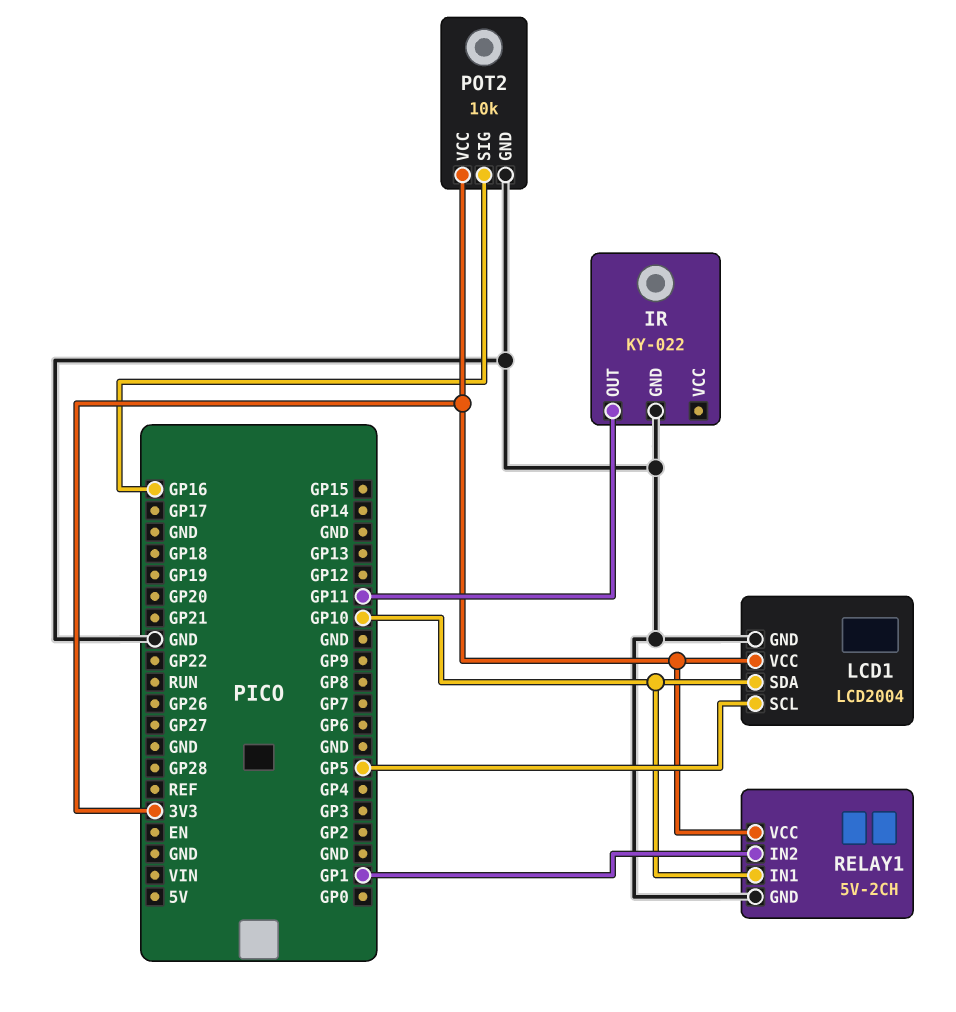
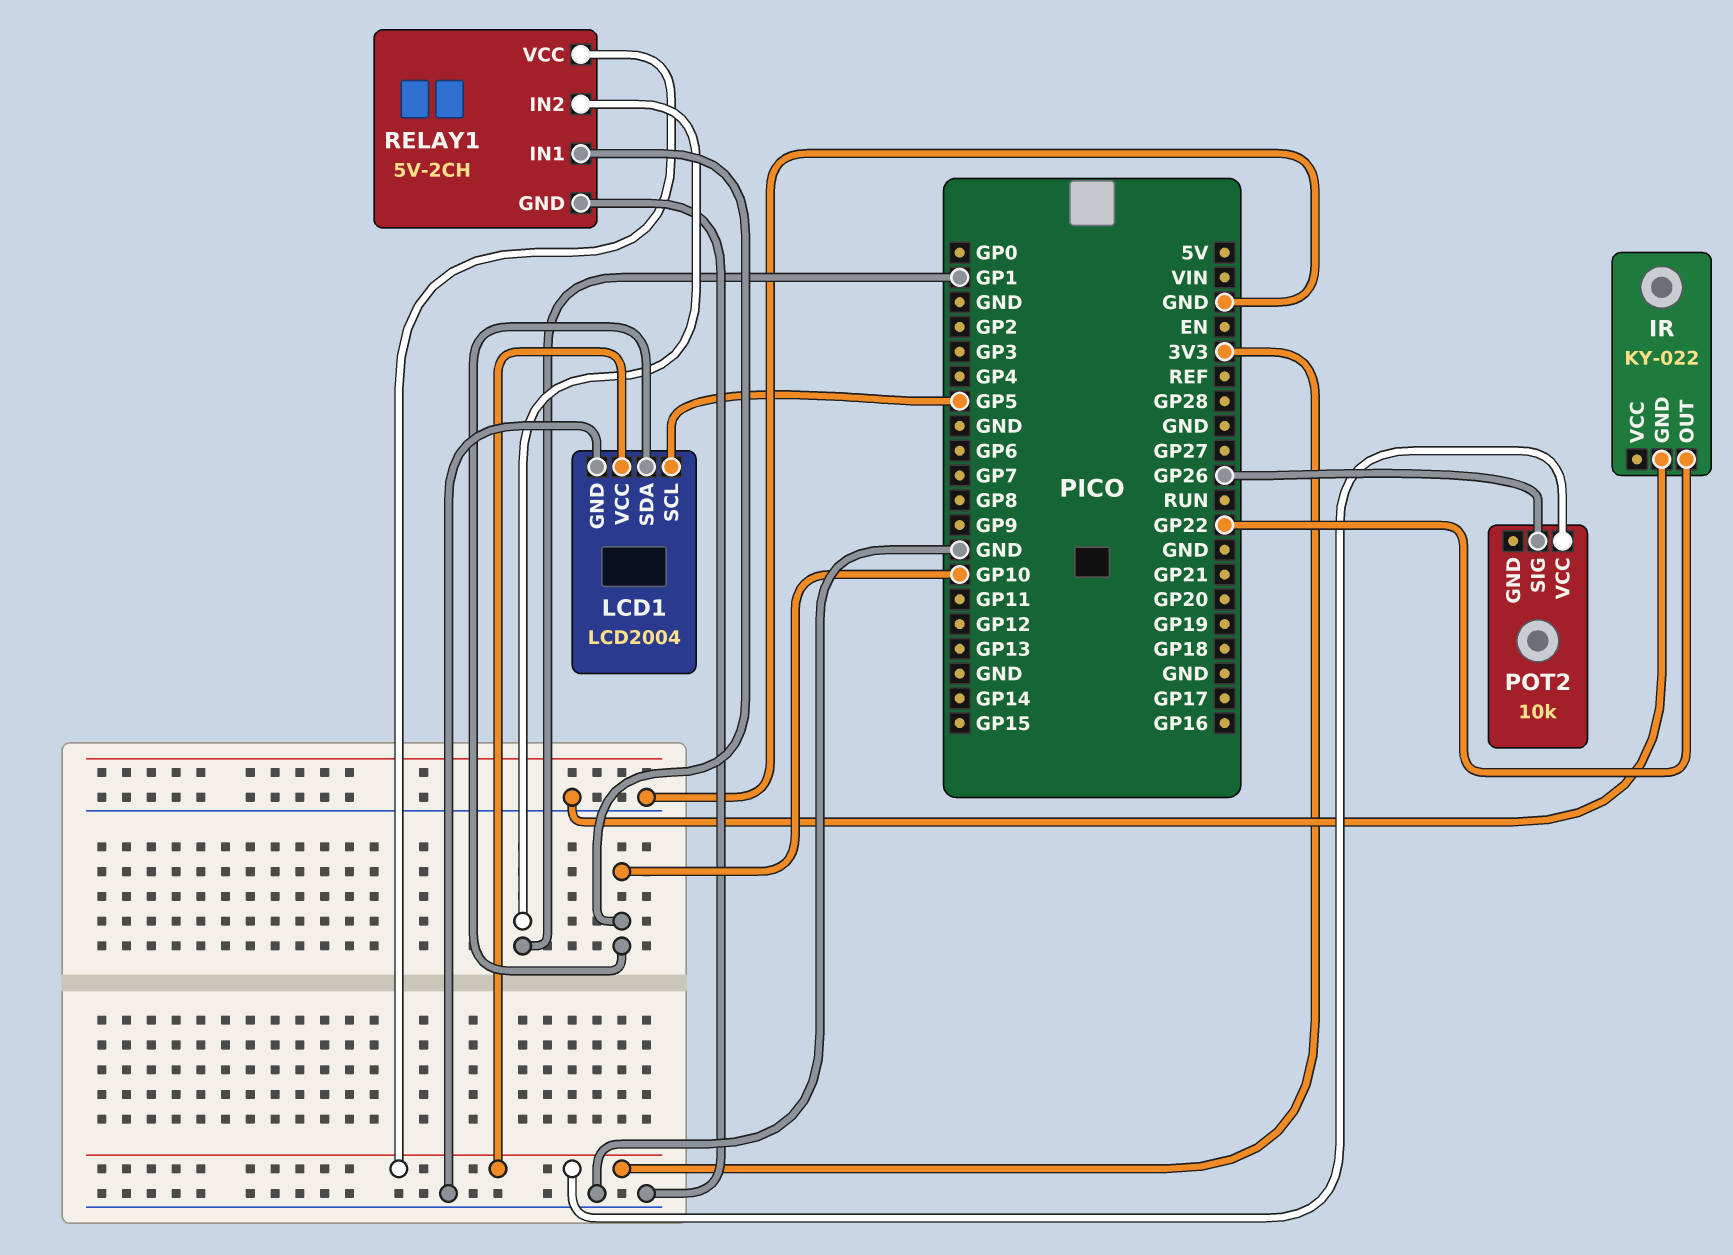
IR pin OUT: GP11 -> GP22
POT2 pin GND: GND -> none
POT2 pin SIG: GP16 -> GP26

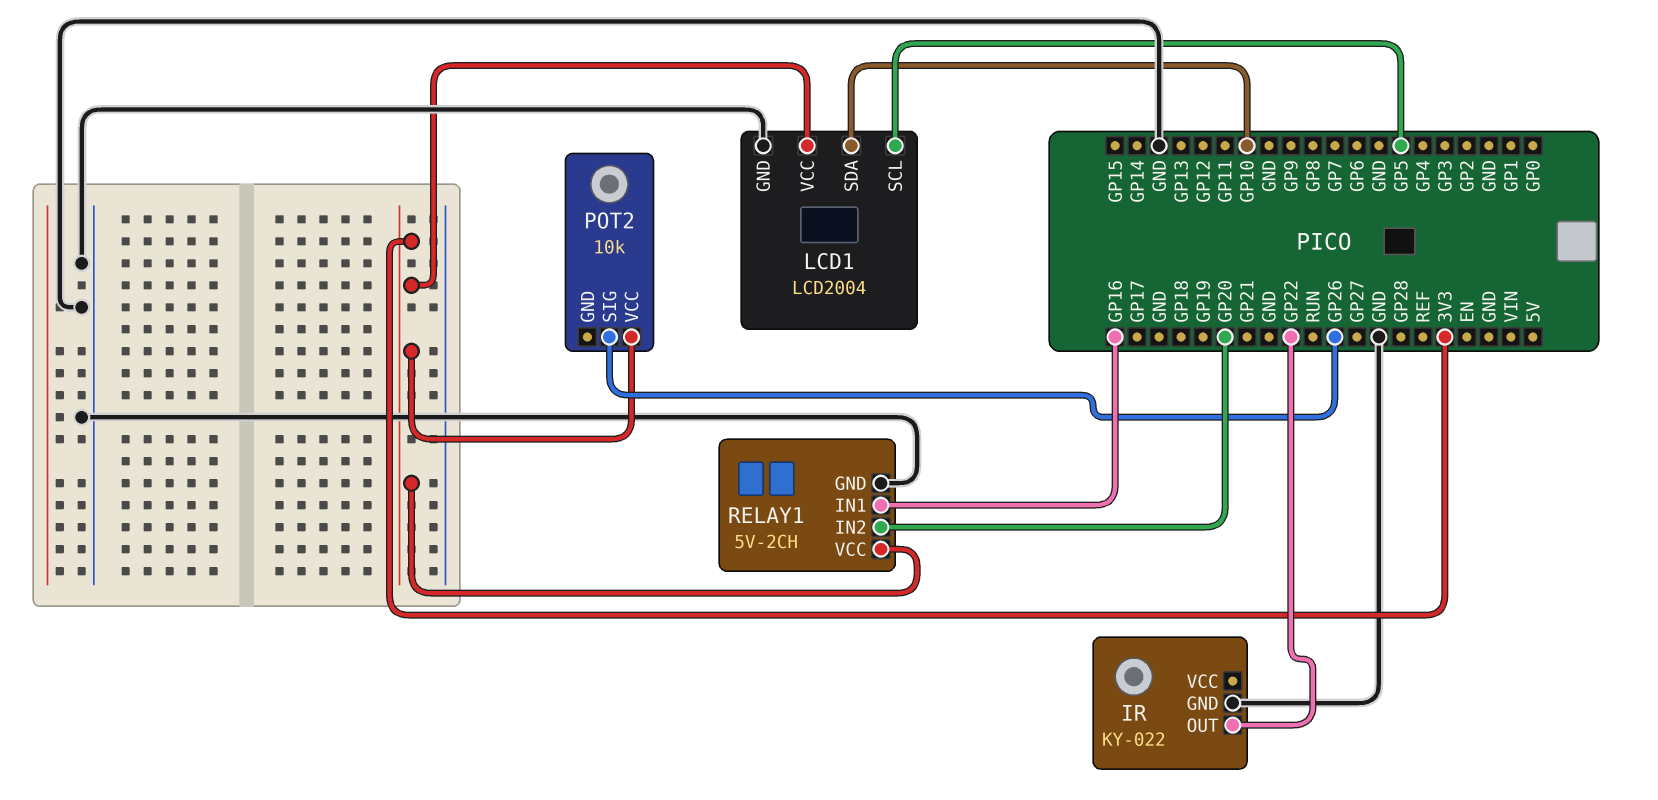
RELAY1 pin IN1: GP10 -> GP16
RELAY1 pin IN2: GP1 -> GP20

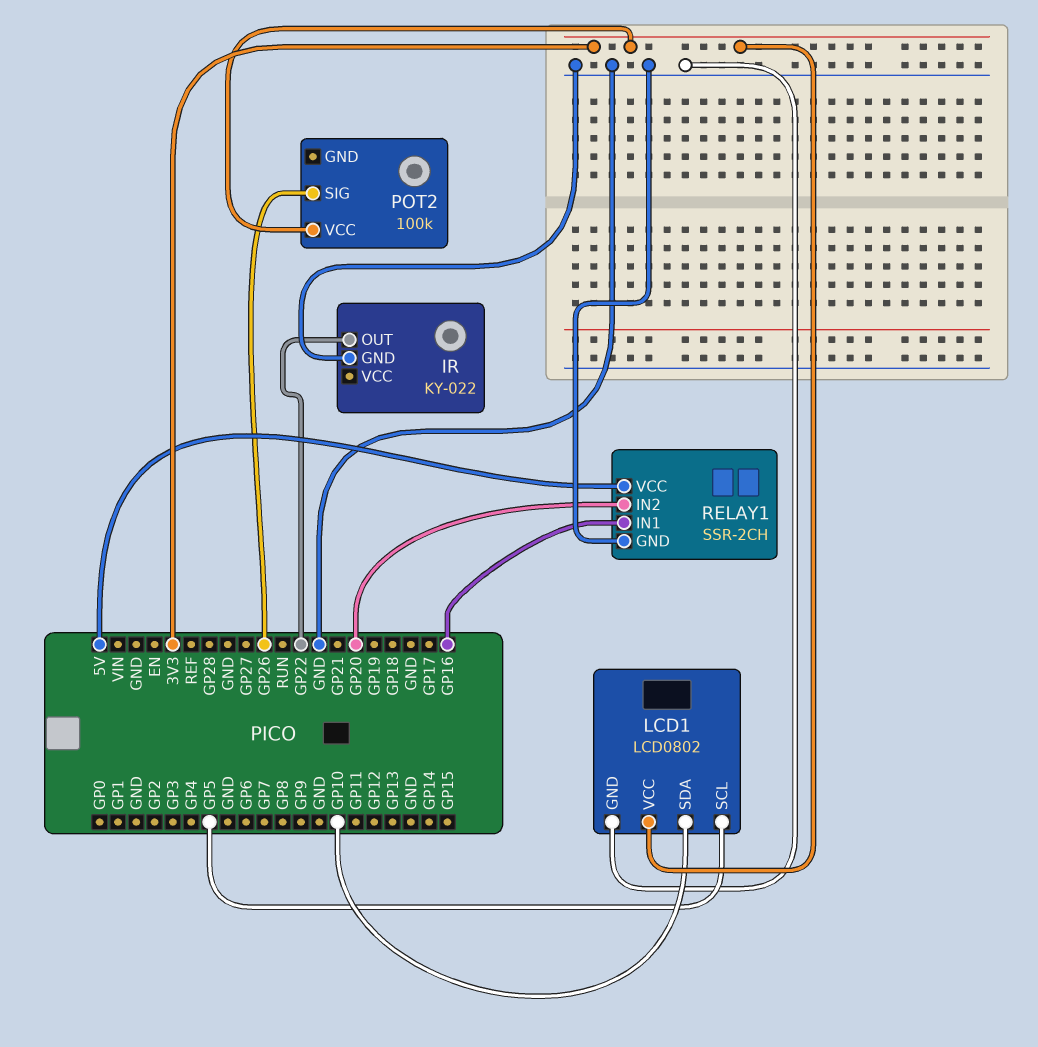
LCD1: LCD2004 -> LCD0802
POT2: 10k -> 100k
RELAY1: 5V-2CH -> SSR-2CH
RELAY1 pin VCC: 3V3 -> 5V

